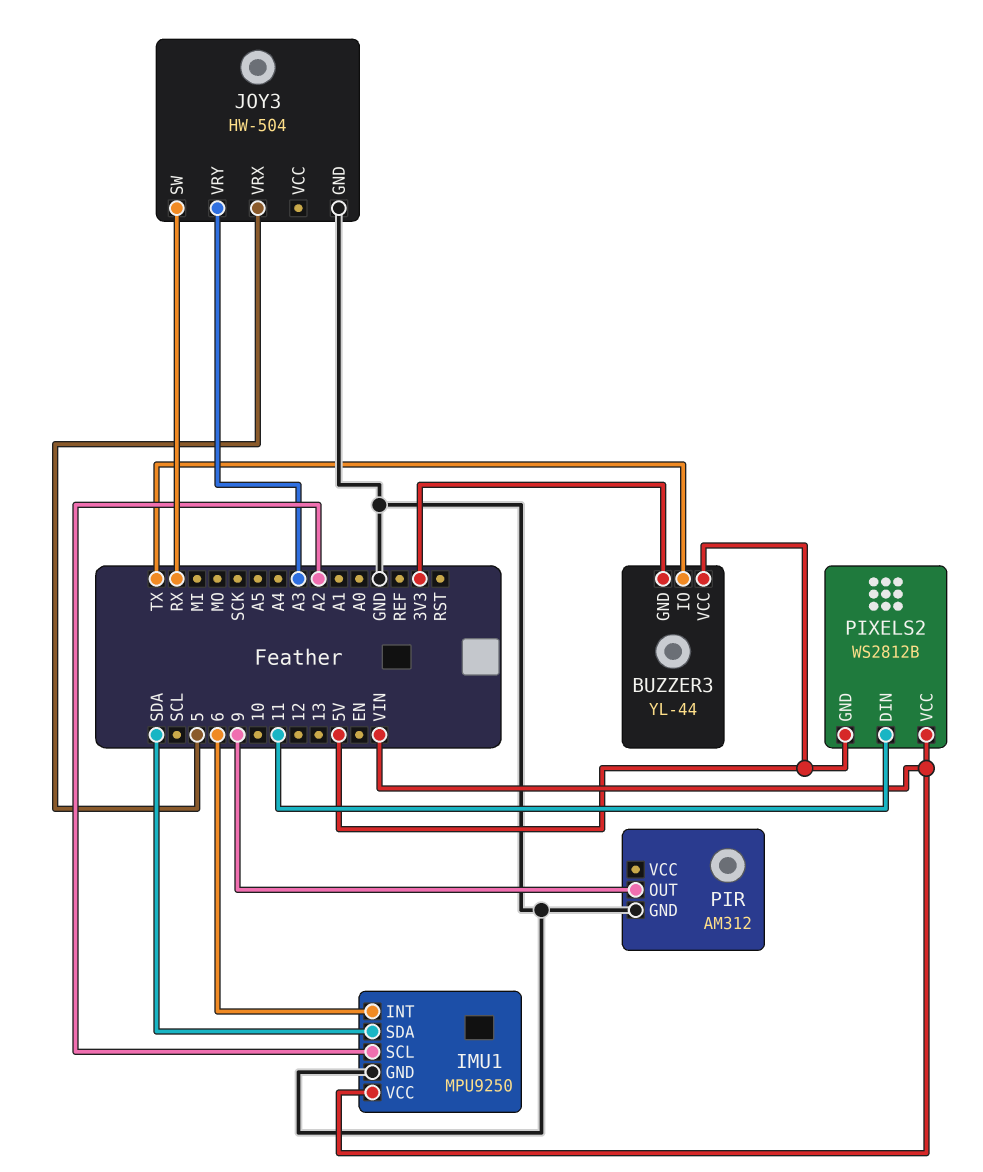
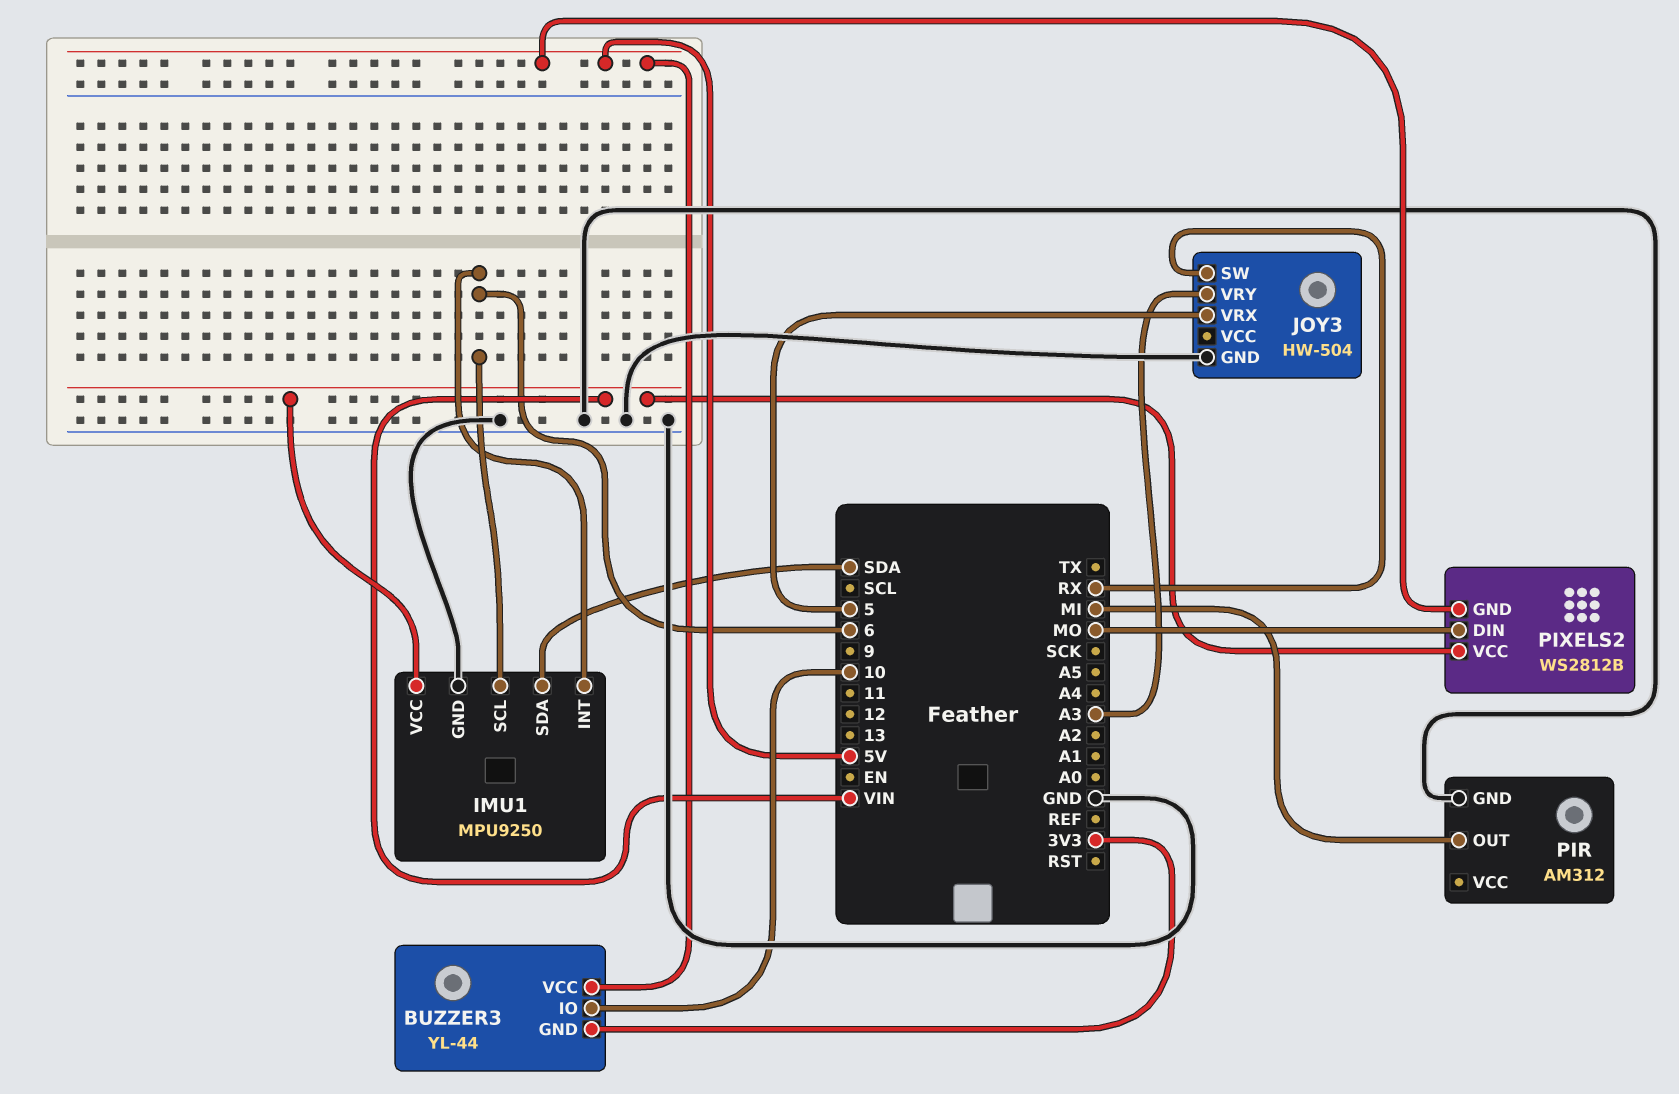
BUZZER3 pin IO: TX -> 10
IMU1 pin SCL: A2 -> 6
PIR pin OUT: 9 -> MI
PIXELS2 pin DIN: 11 -> MO

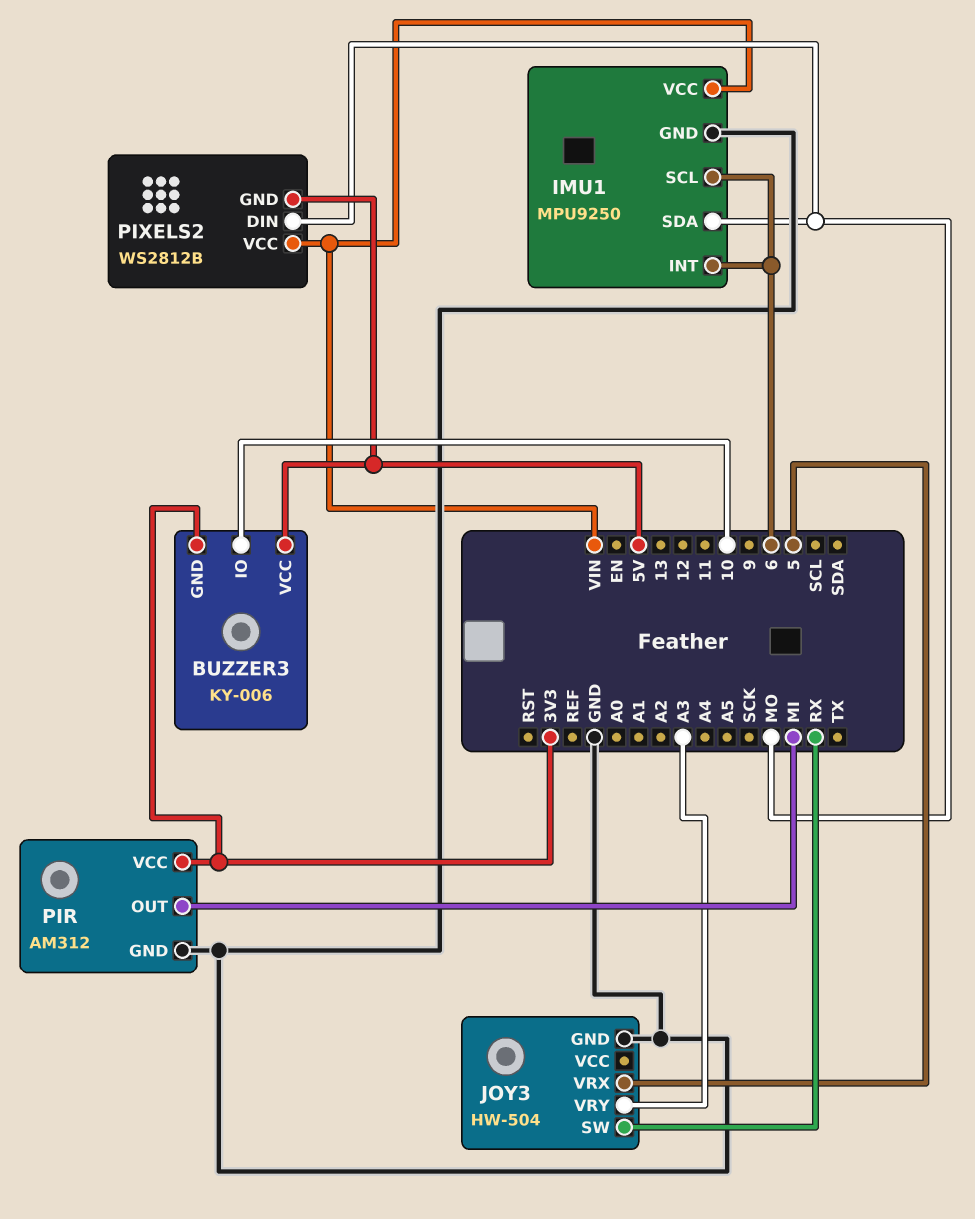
BUZZER3: YL-44 -> KY-006
IMU1 pin SDA: SDA -> MO
PIR pin VCC: none -> 3V3

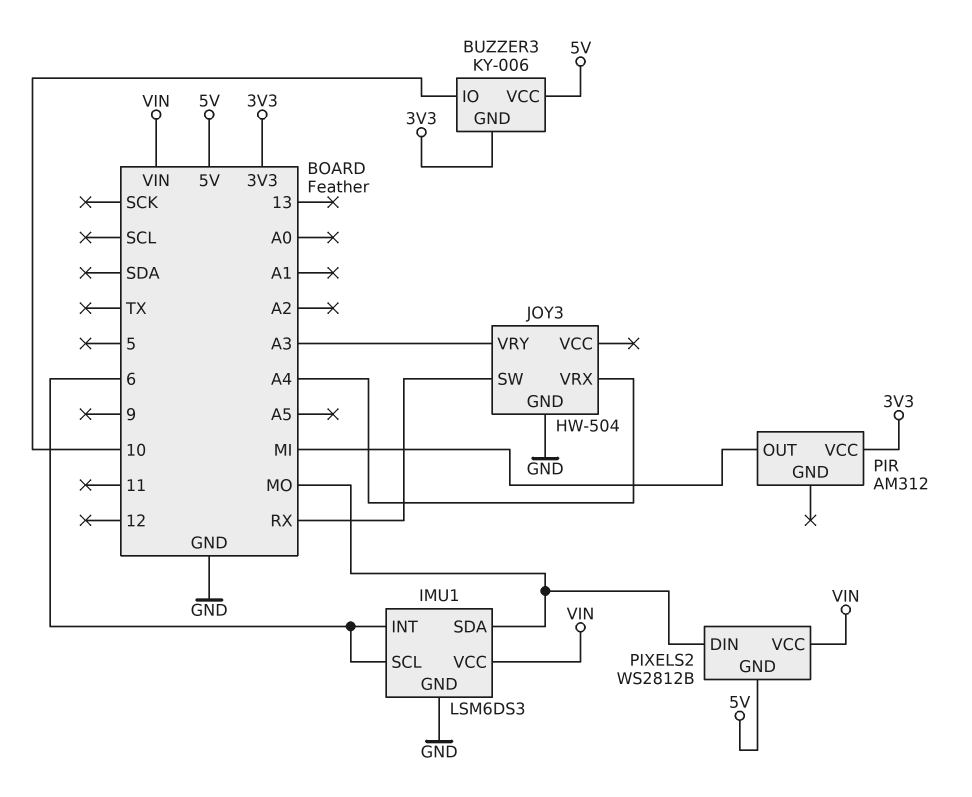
IMU1: MPU9250 -> LSM6DS3
JOY3 pin VRX: 5 -> A4
PIR pin GND: GND -> none

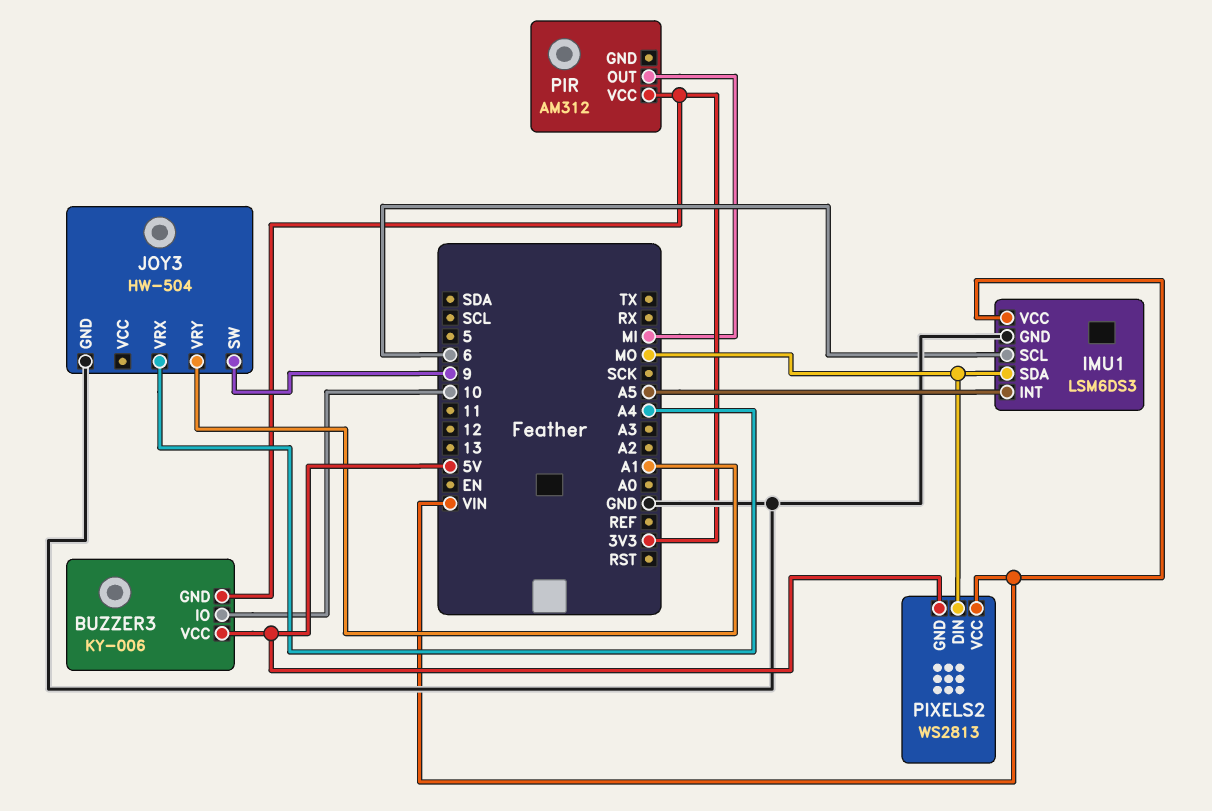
IMU1 pin INT: 6 -> A5
JOY3 pin SW: RX -> 9
JOY3 pin VRY: A3 -> A1
PIXELS2: WS2812B -> WS2813

